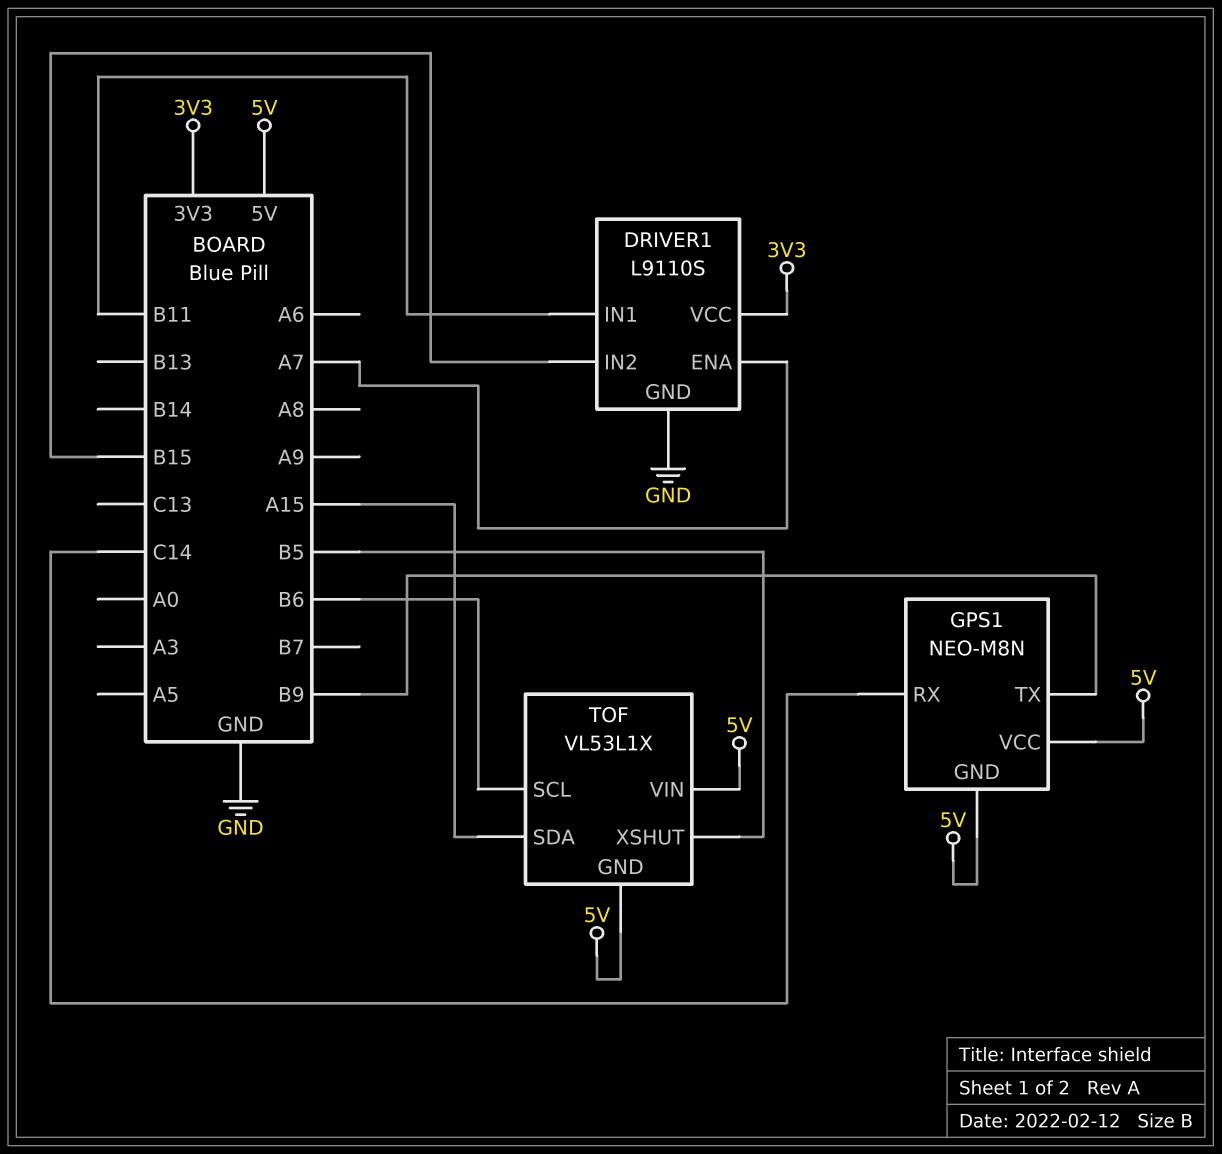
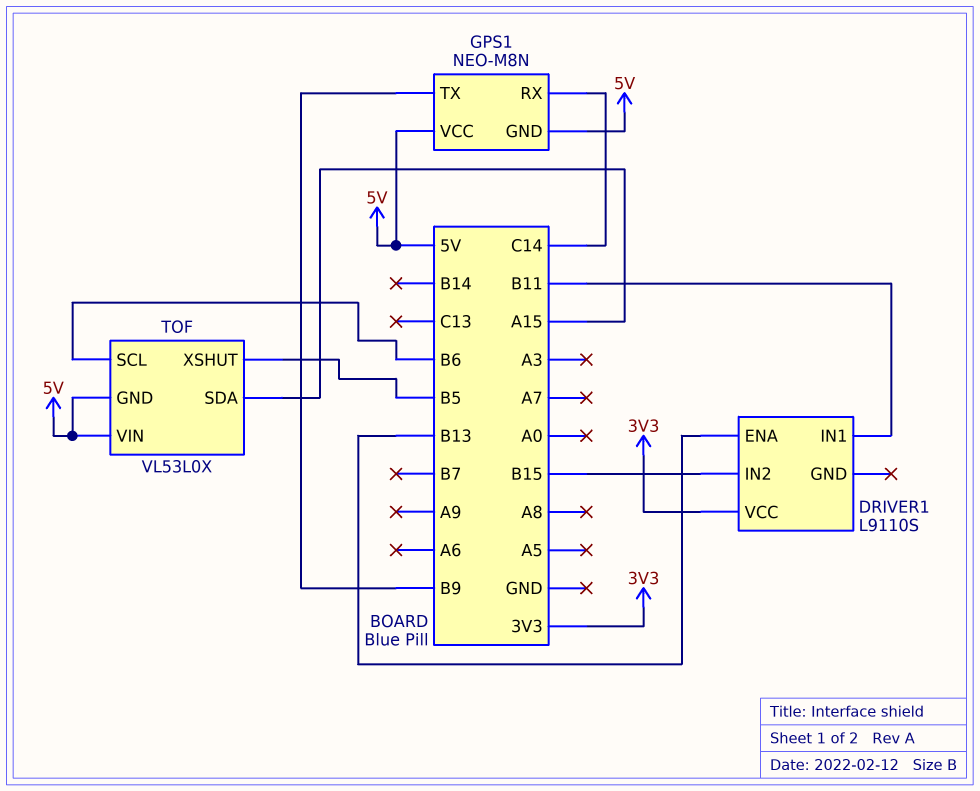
DRIVER1 pin ENA: A7 -> B13
DRIVER1 pin GND: GND -> none
TOF: VL53L1X -> VL53L0X

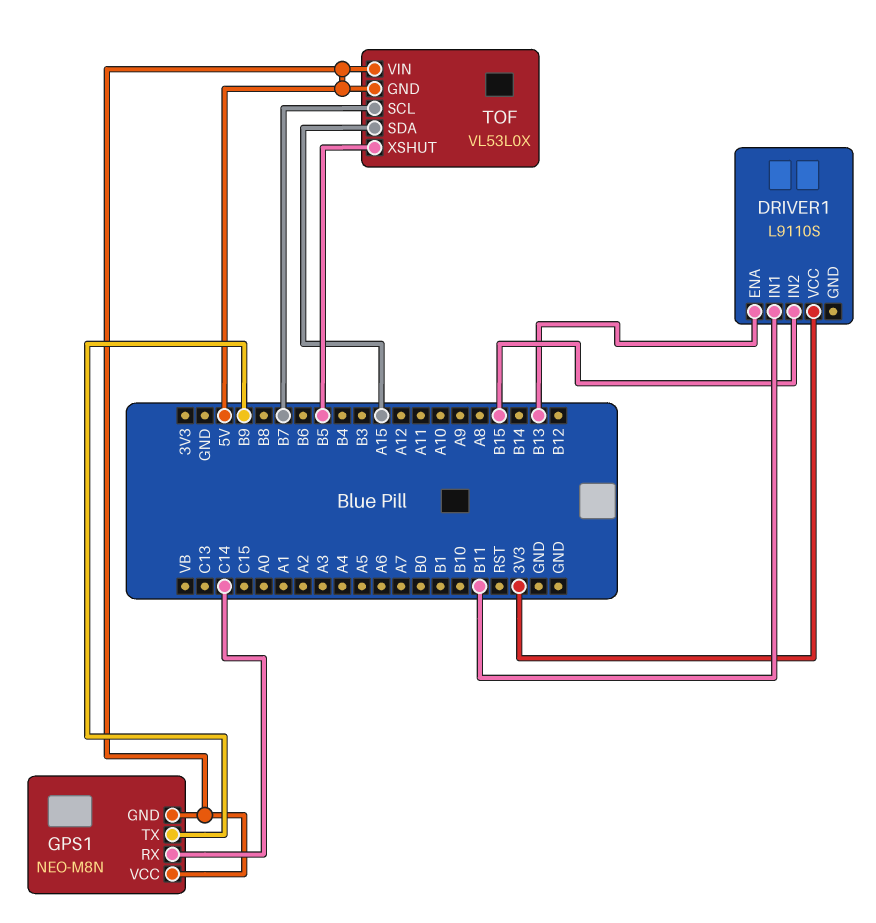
TOF pin SCL: B6 -> B7

